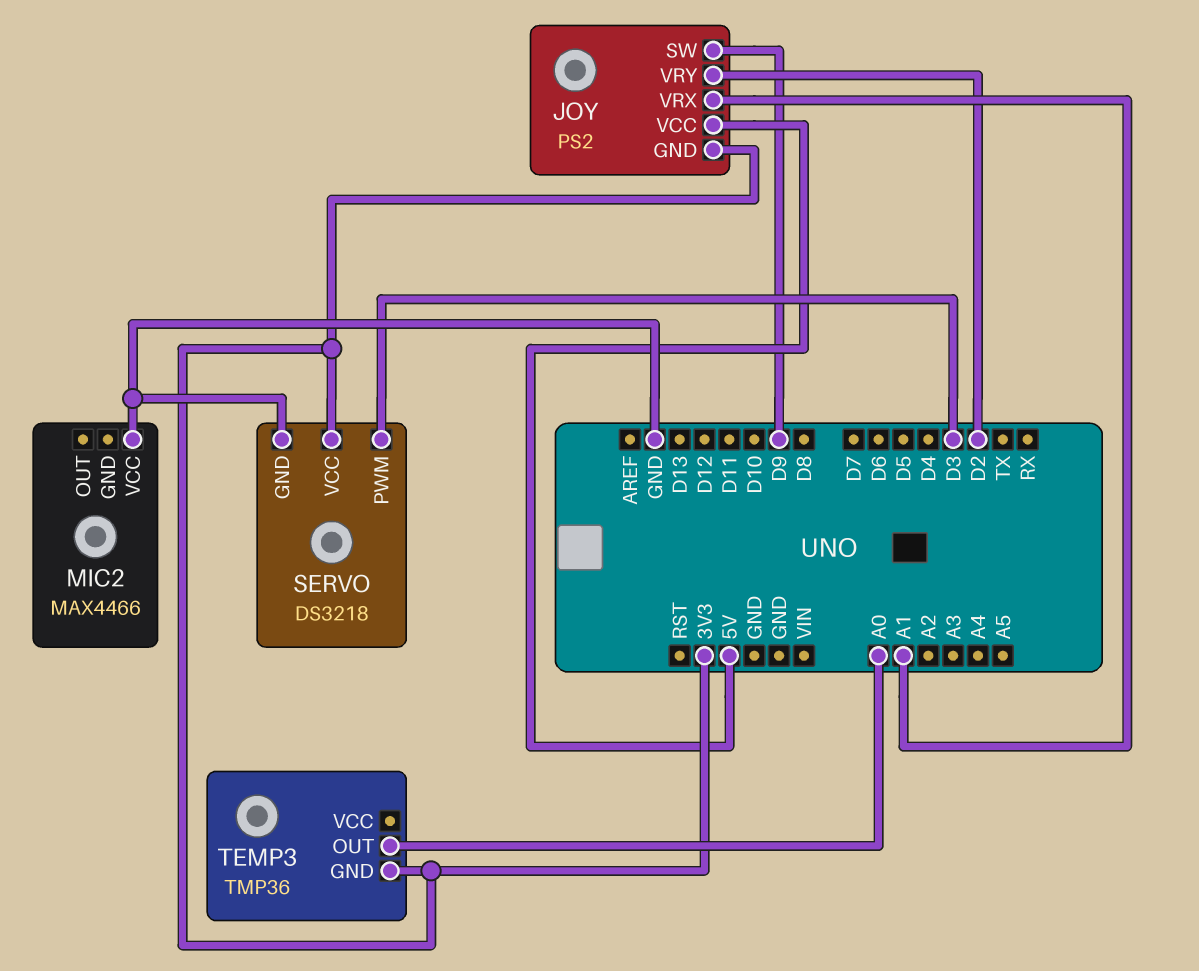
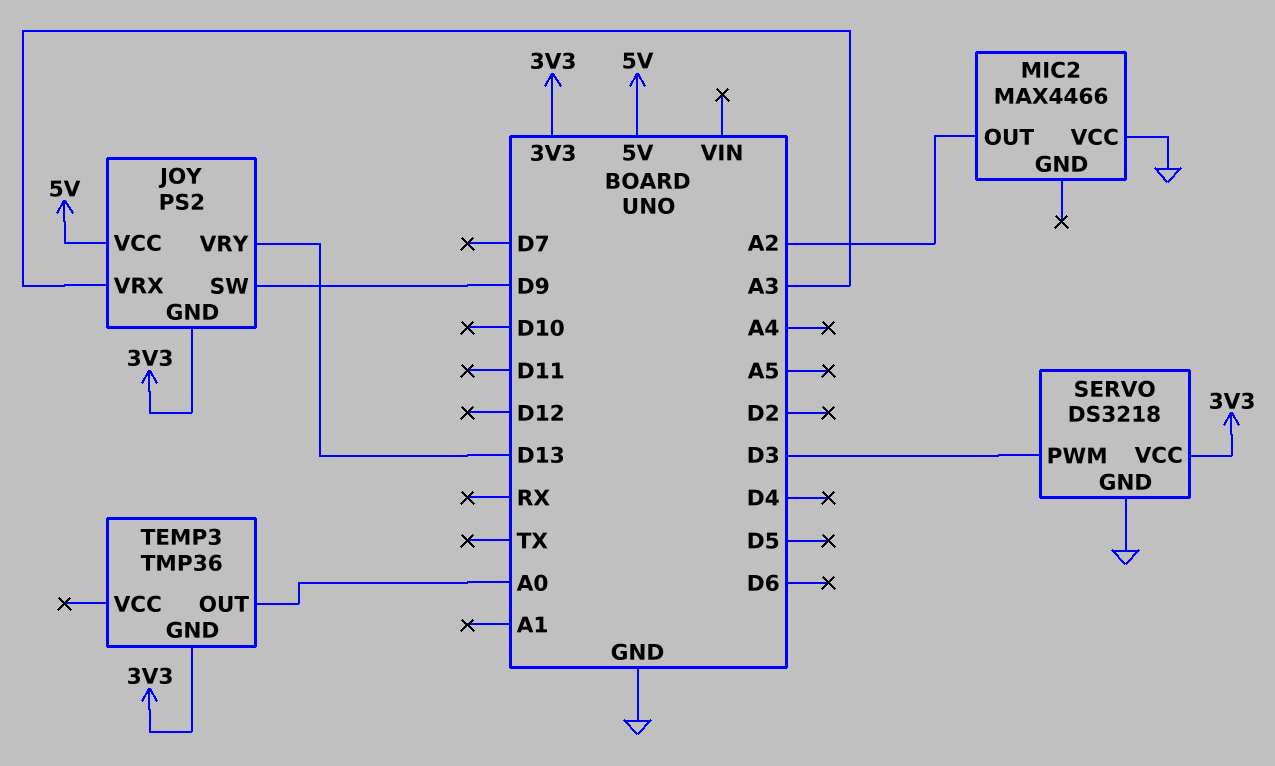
JOY pin VRX: A1 -> A3
JOY pin VRY: D2 -> D13
MIC2 pin OUT: none -> A2

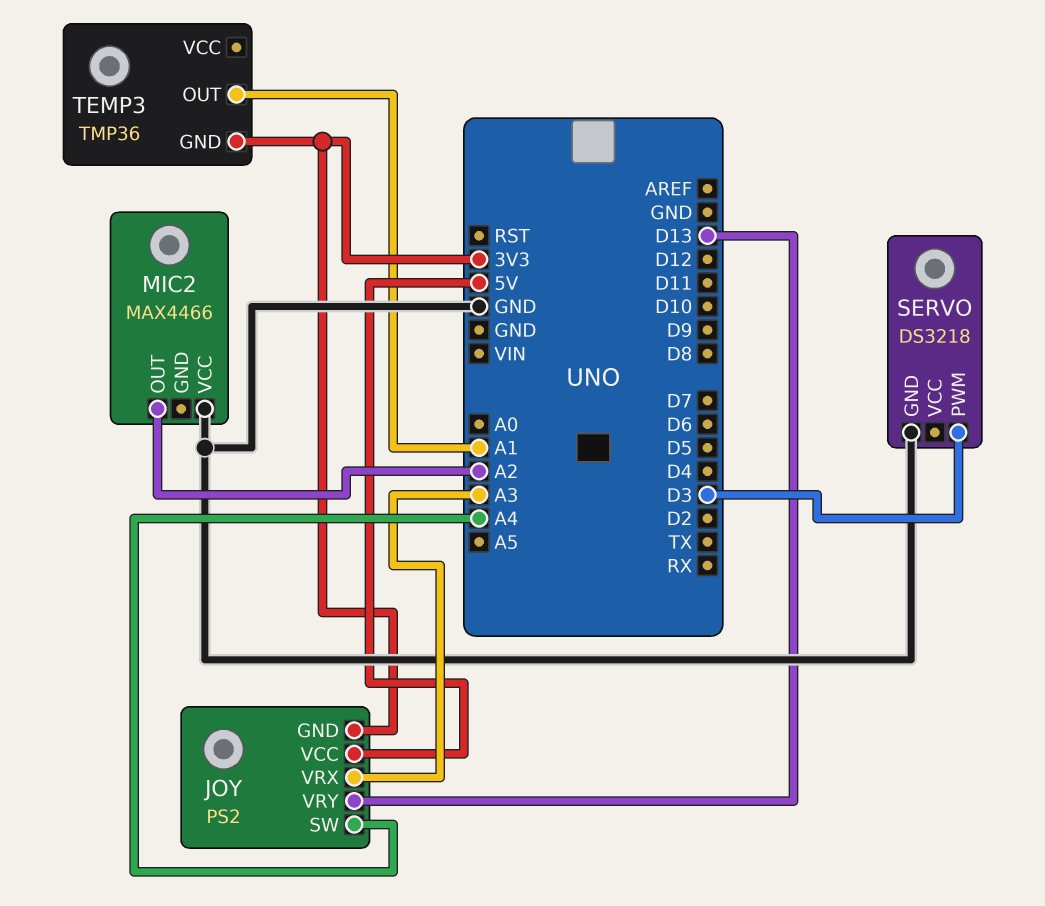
JOY pin SW: D9 -> A4
SERVO pin VCC: 3V3 -> none
TEMP3 pin OUT: A0 -> A1

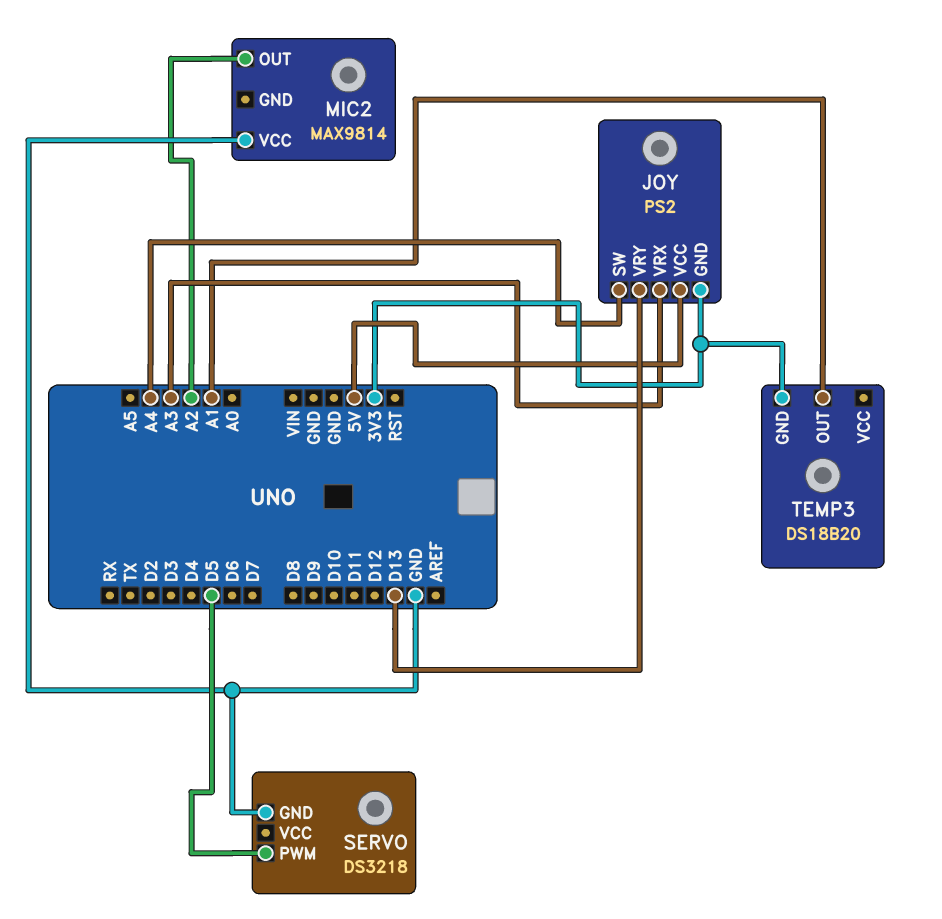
MIC2: MAX4466 -> MAX9814
SERVO pin PWM: D3 -> D5
TEMP3: TMP36 -> DS18B20

